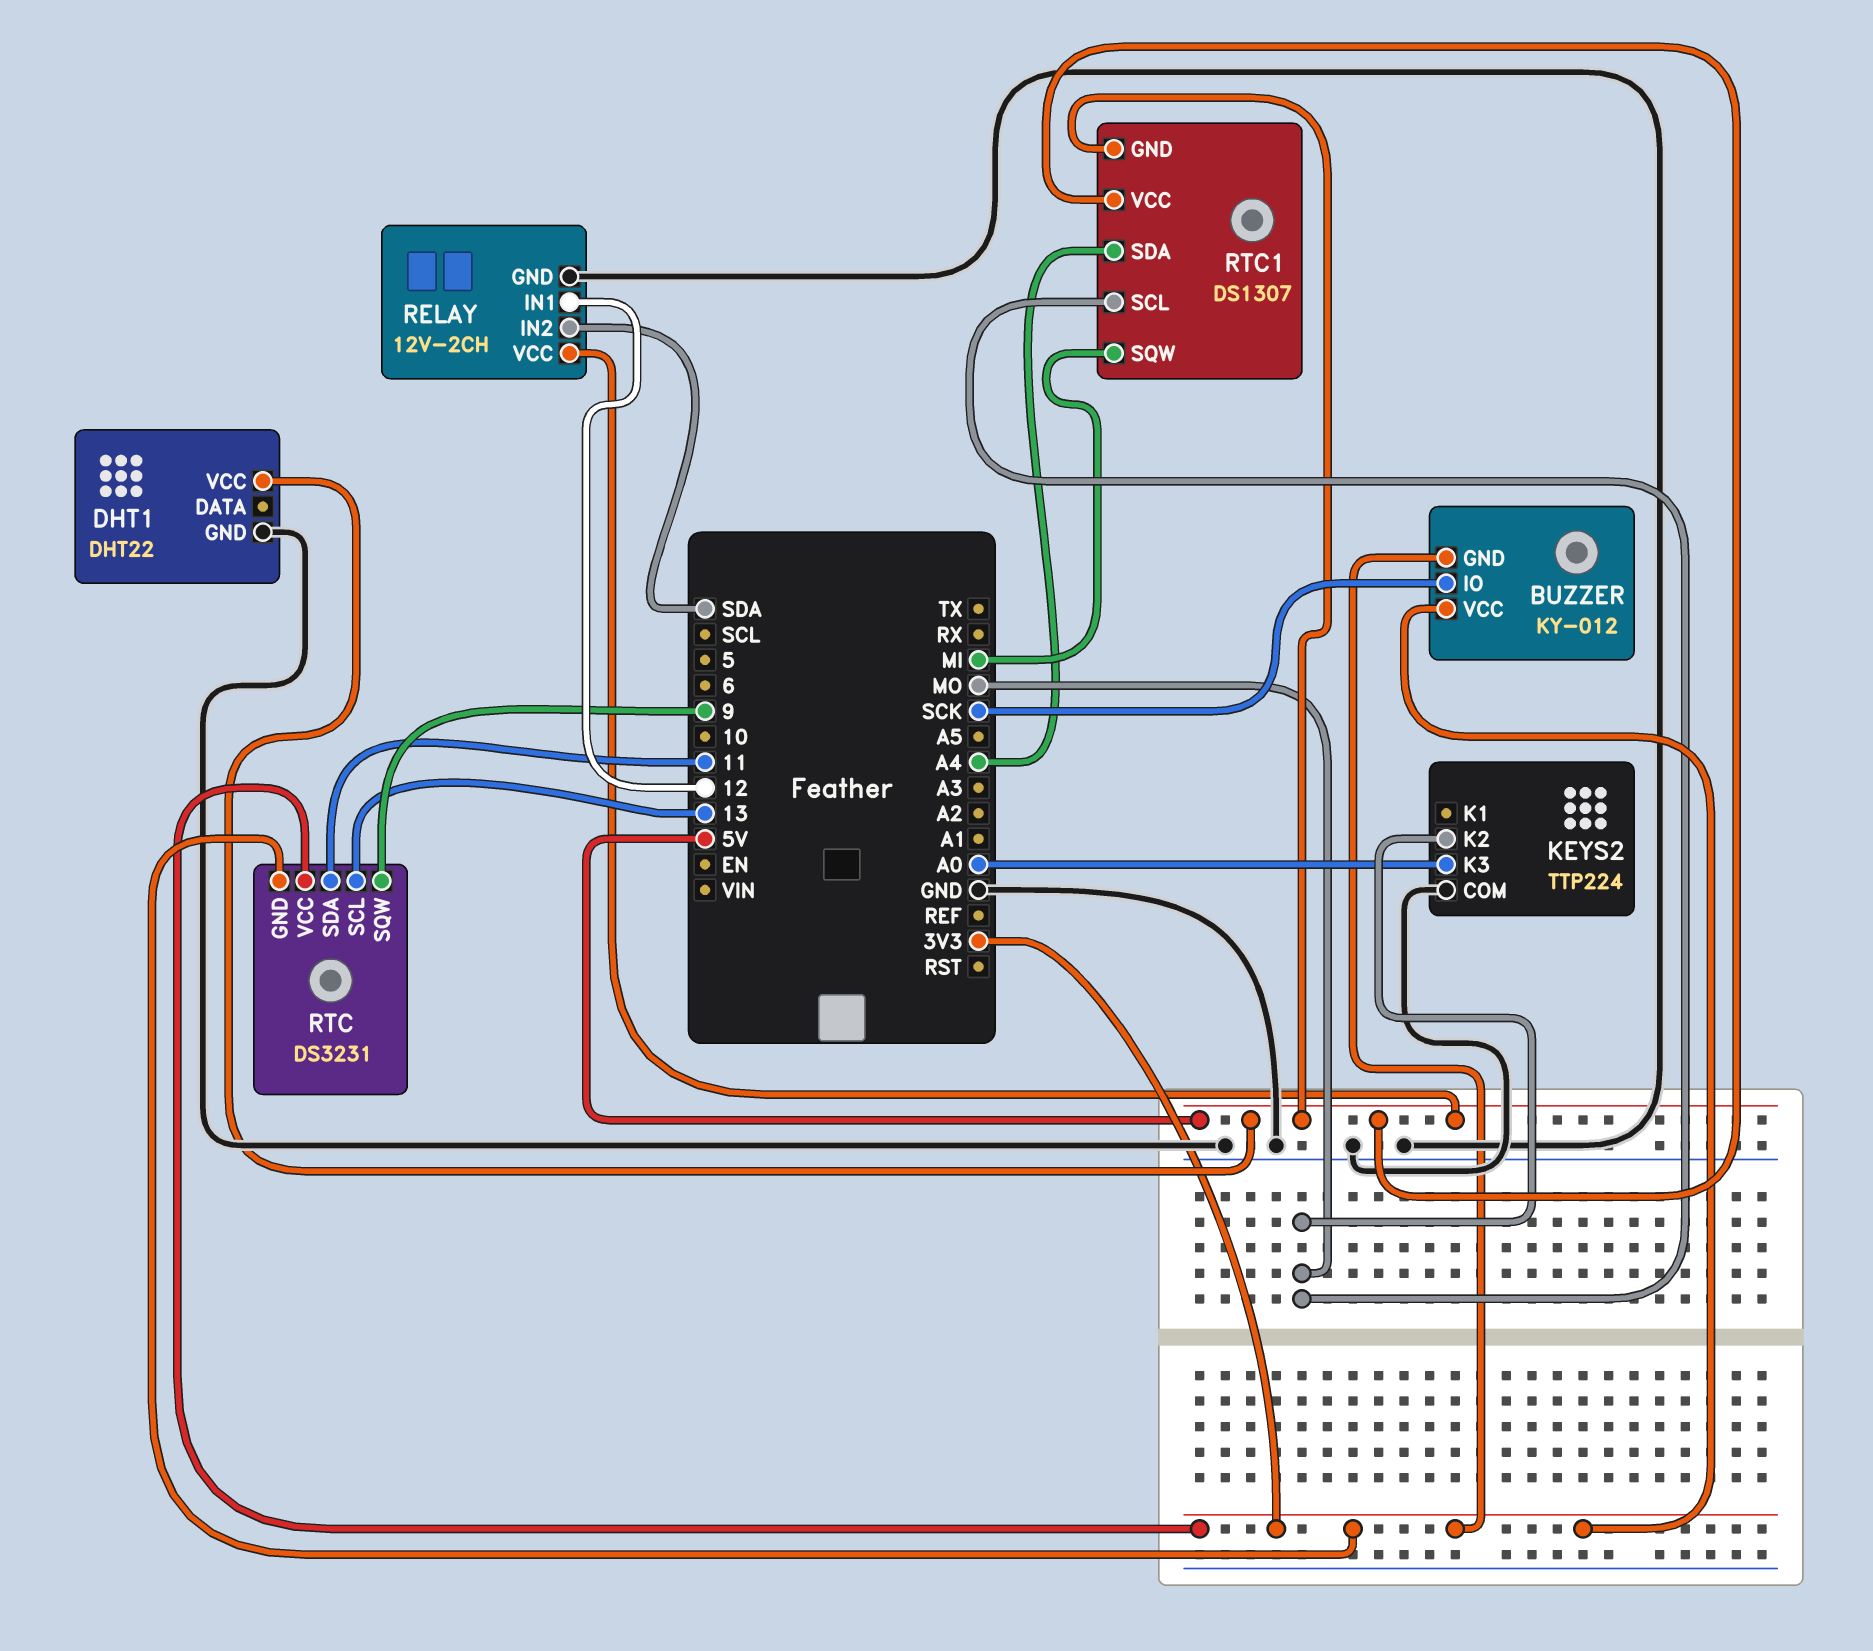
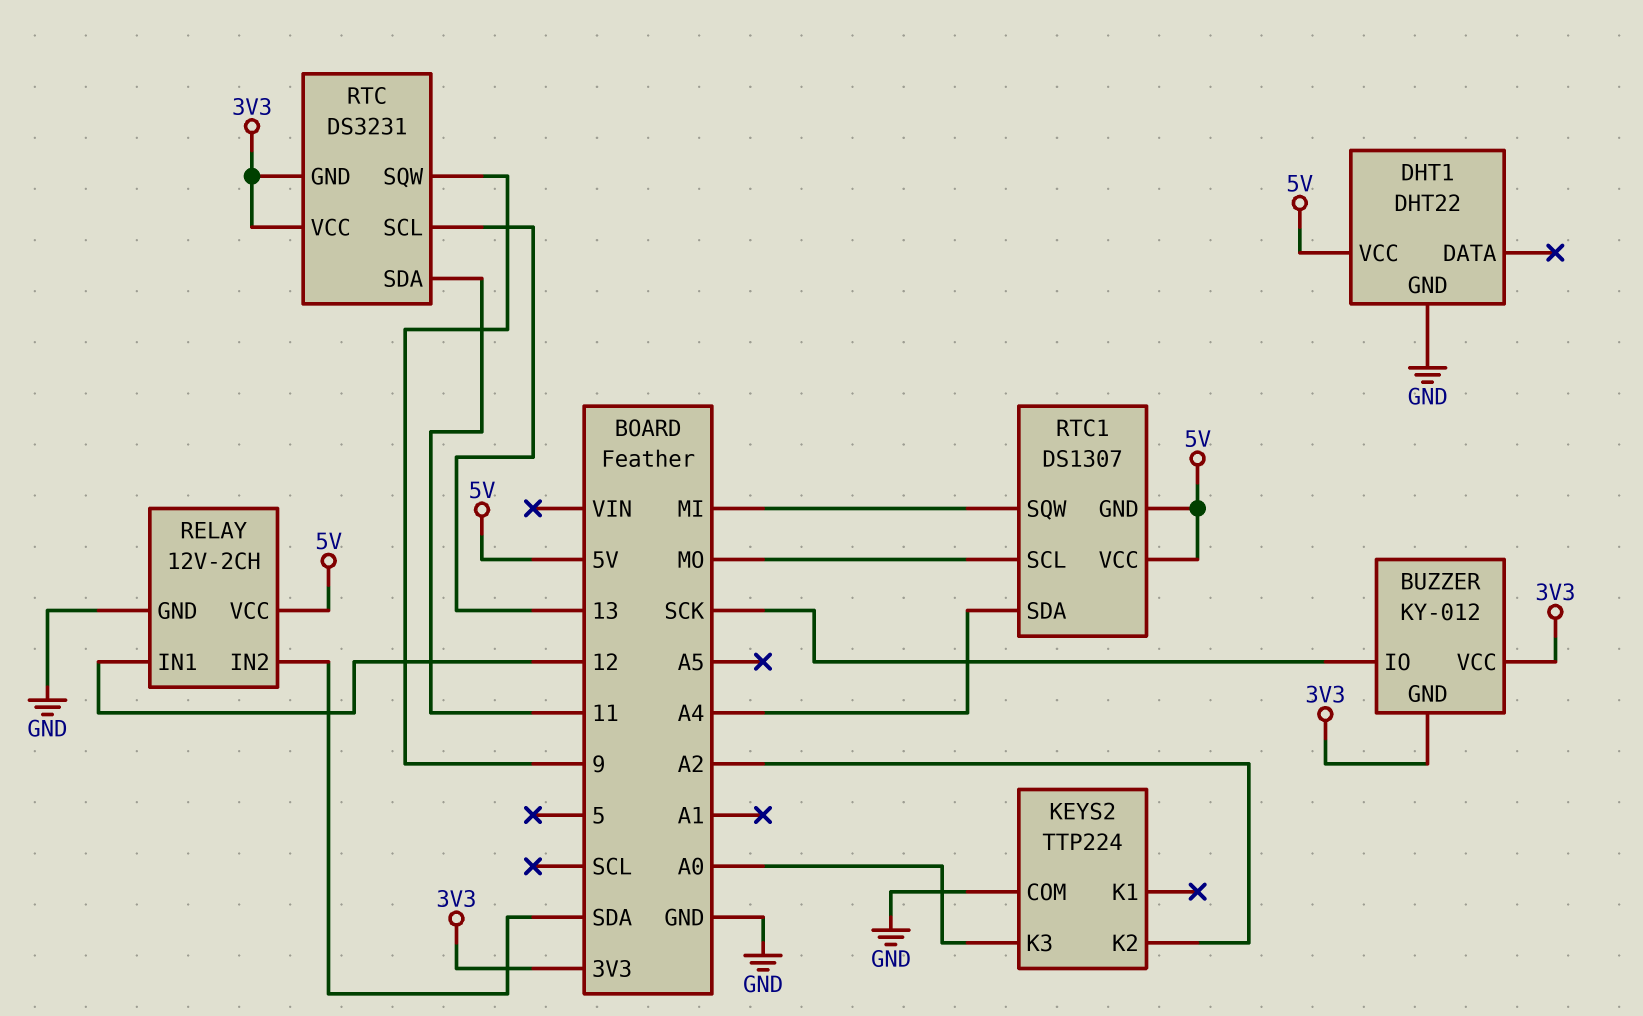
KEYS2 pin K2: MO -> A2

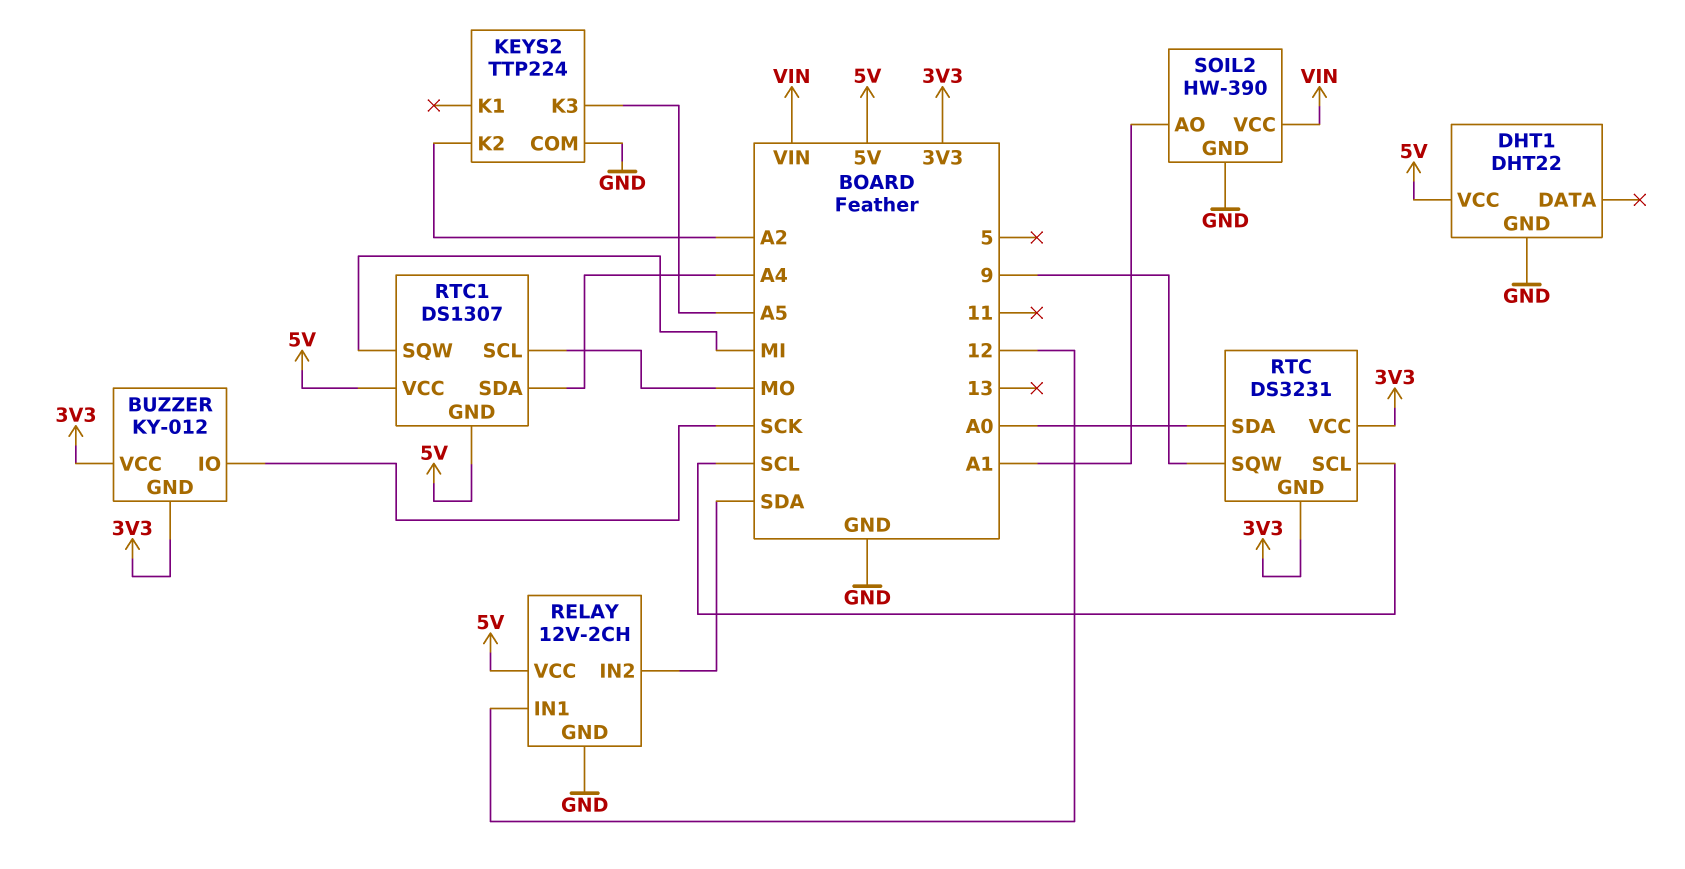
KEYS2 pin K3: A0 -> A5
RTC pin SCL: 13 -> SCL
RTC pin SDA: 11 -> A0
SOIL2: none -> HW-390
SOIL2 pin AO: none -> A1
SOIL2 pin GND: none -> GND
SOIL2 pin VCC: none -> VIN

